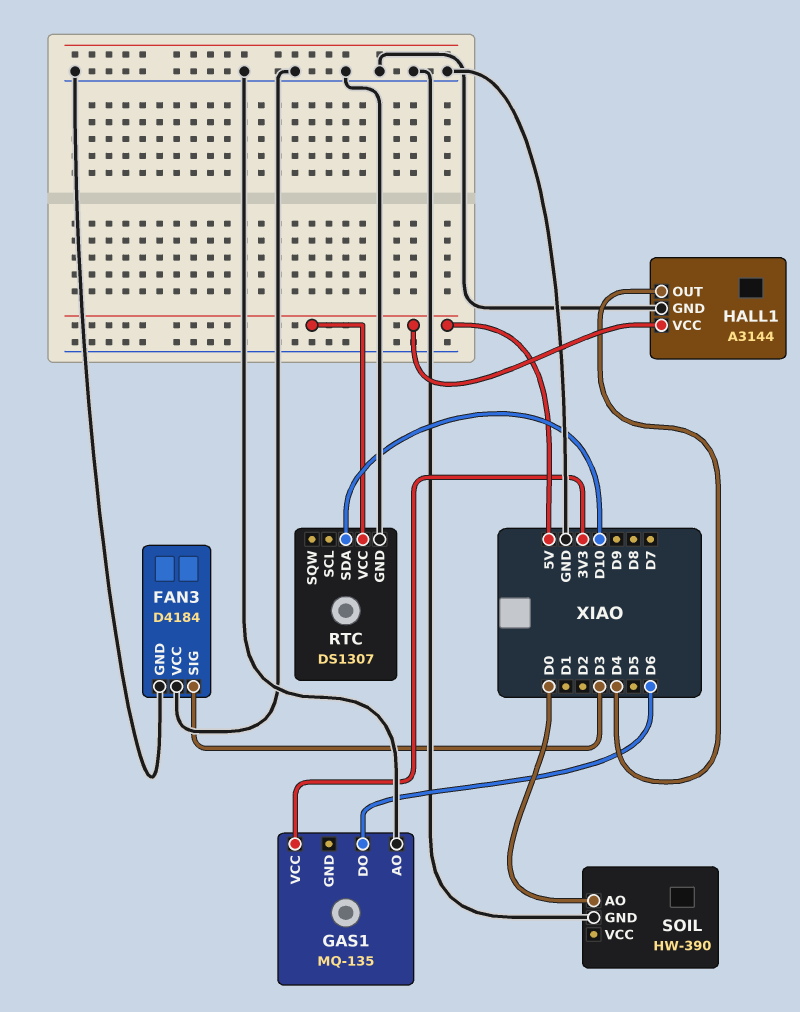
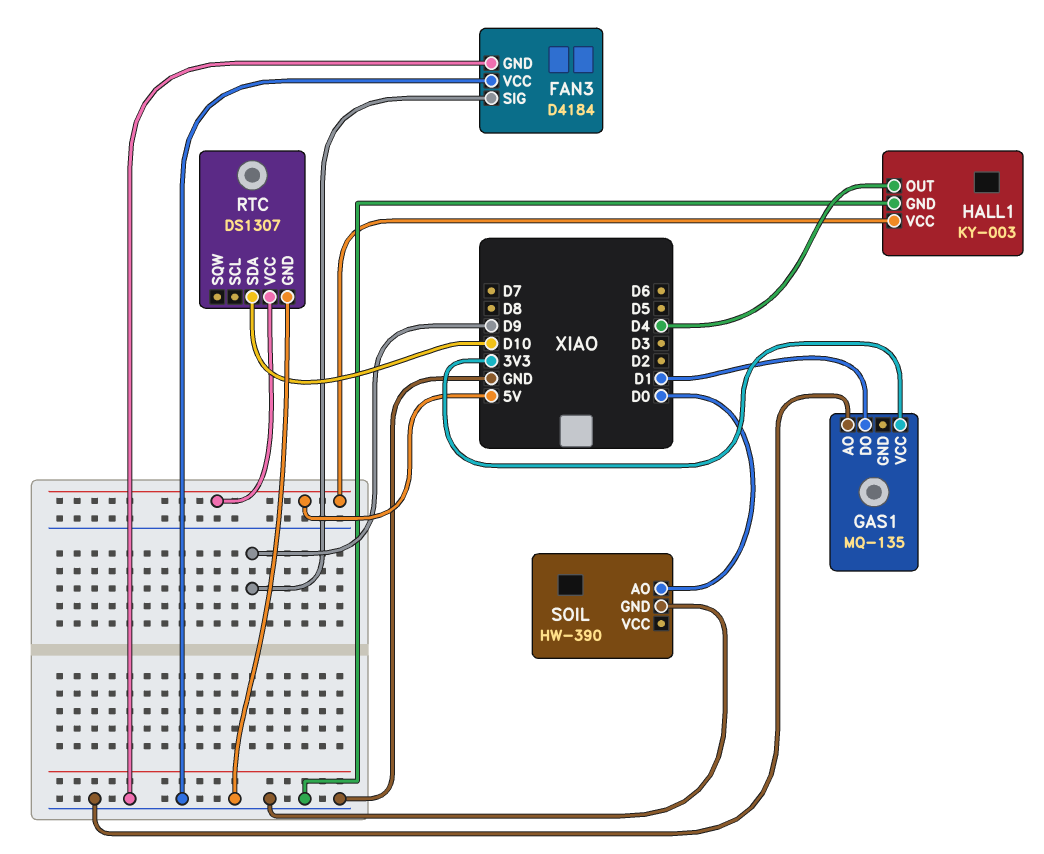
FAN3 pin SIG: D3 -> D9
GAS1 pin DO: D6 -> D1
HALL1: A3144 -> KY-003

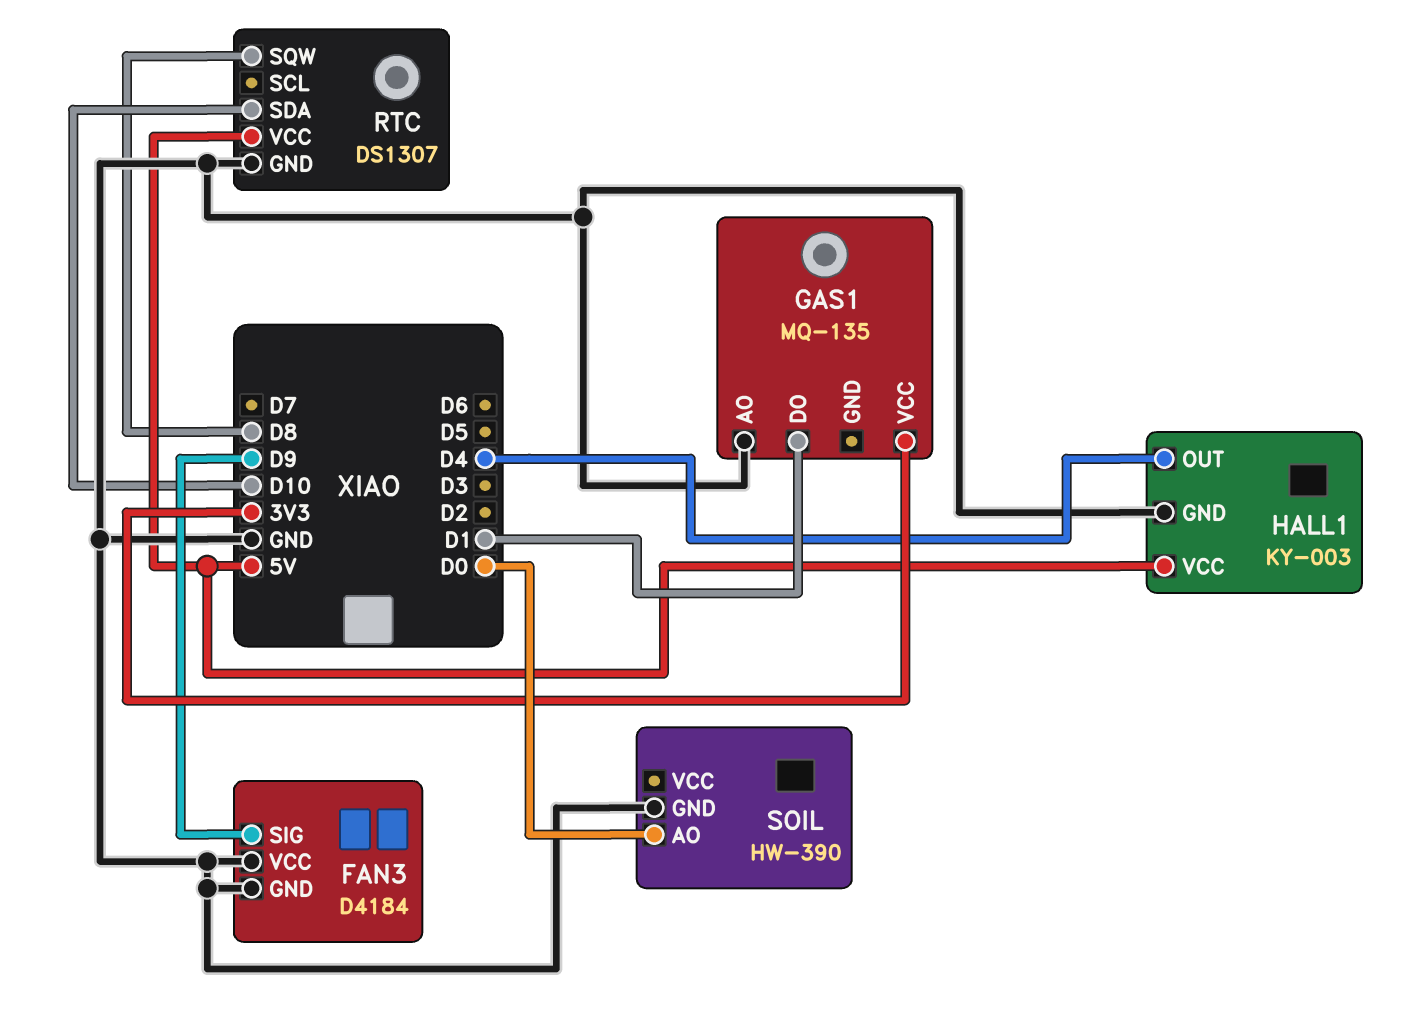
RTC pin SQW: none -> D8

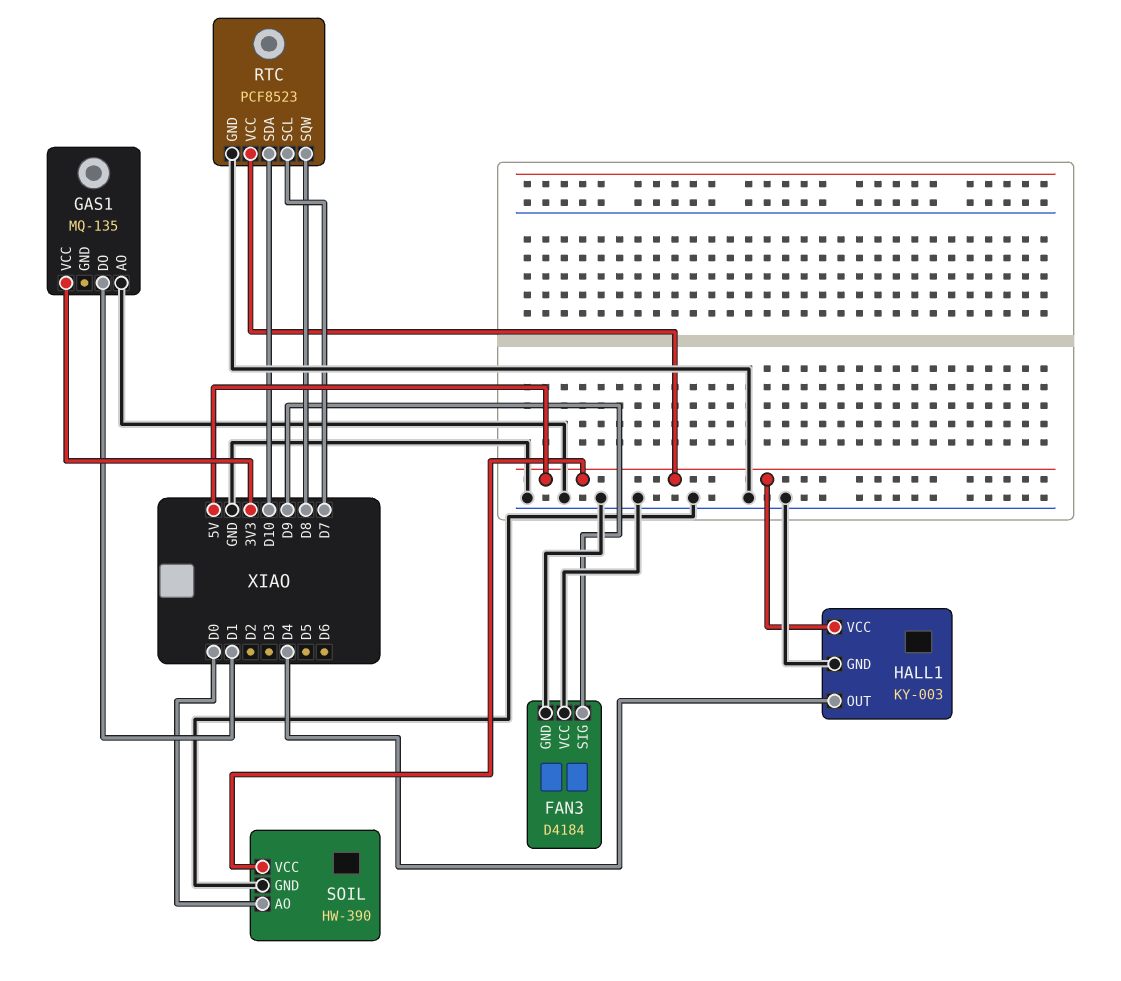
RTC: DS1307 -> PCF8523
RTC pin SCL: none -> D7
SOIL pin VCC: none -> 5V

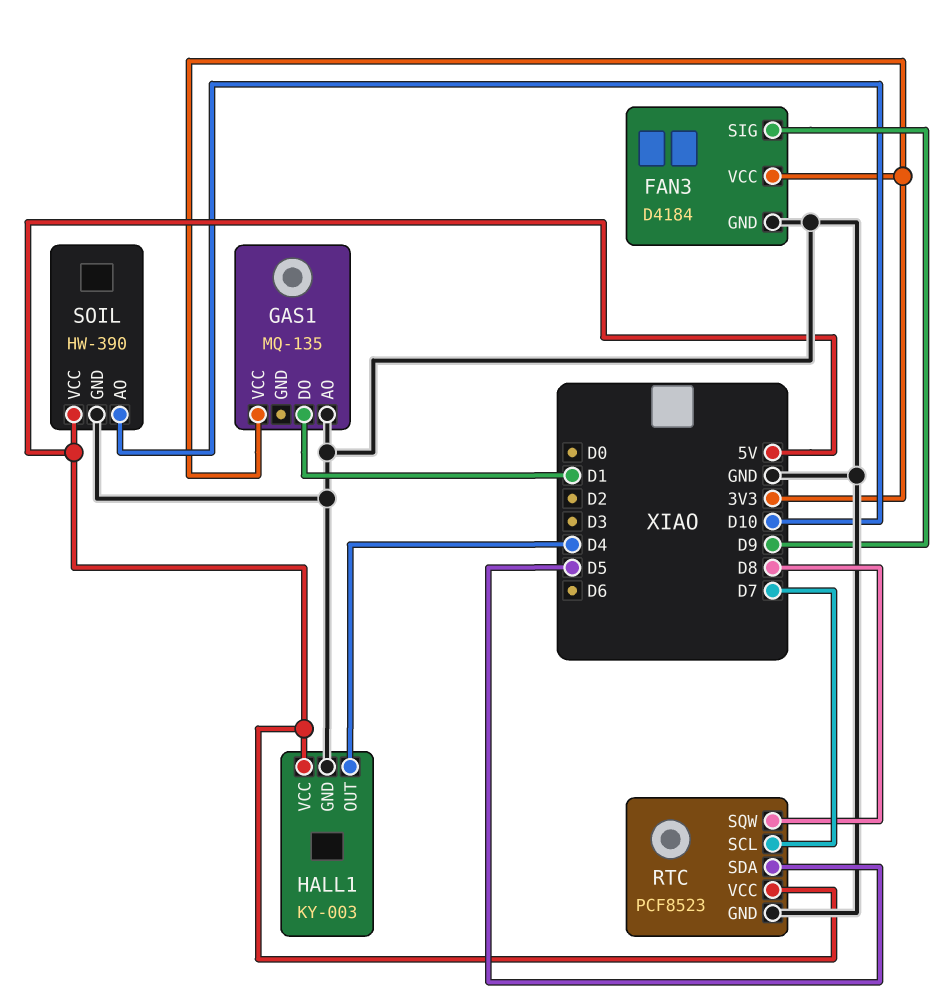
FAN3 pin VCC: GND -> 3V3
RTC pin SDA: D10 -> D5
SOIL pin AO: D0 -> D10

